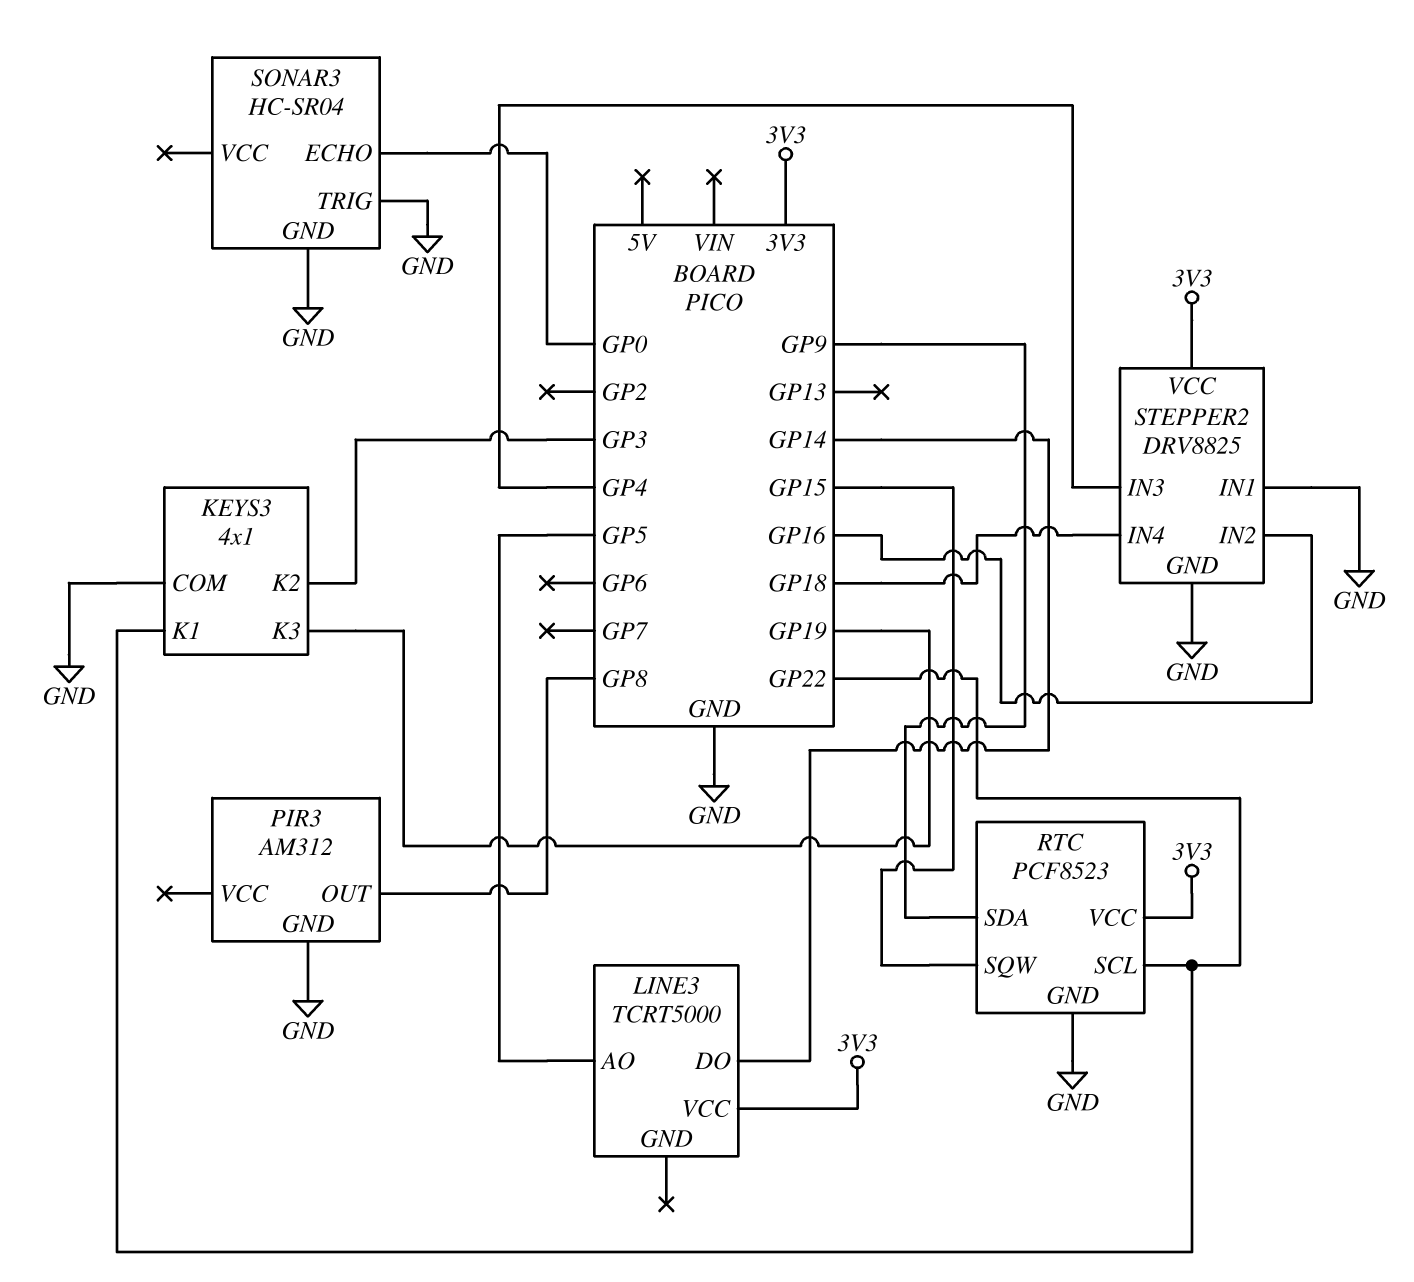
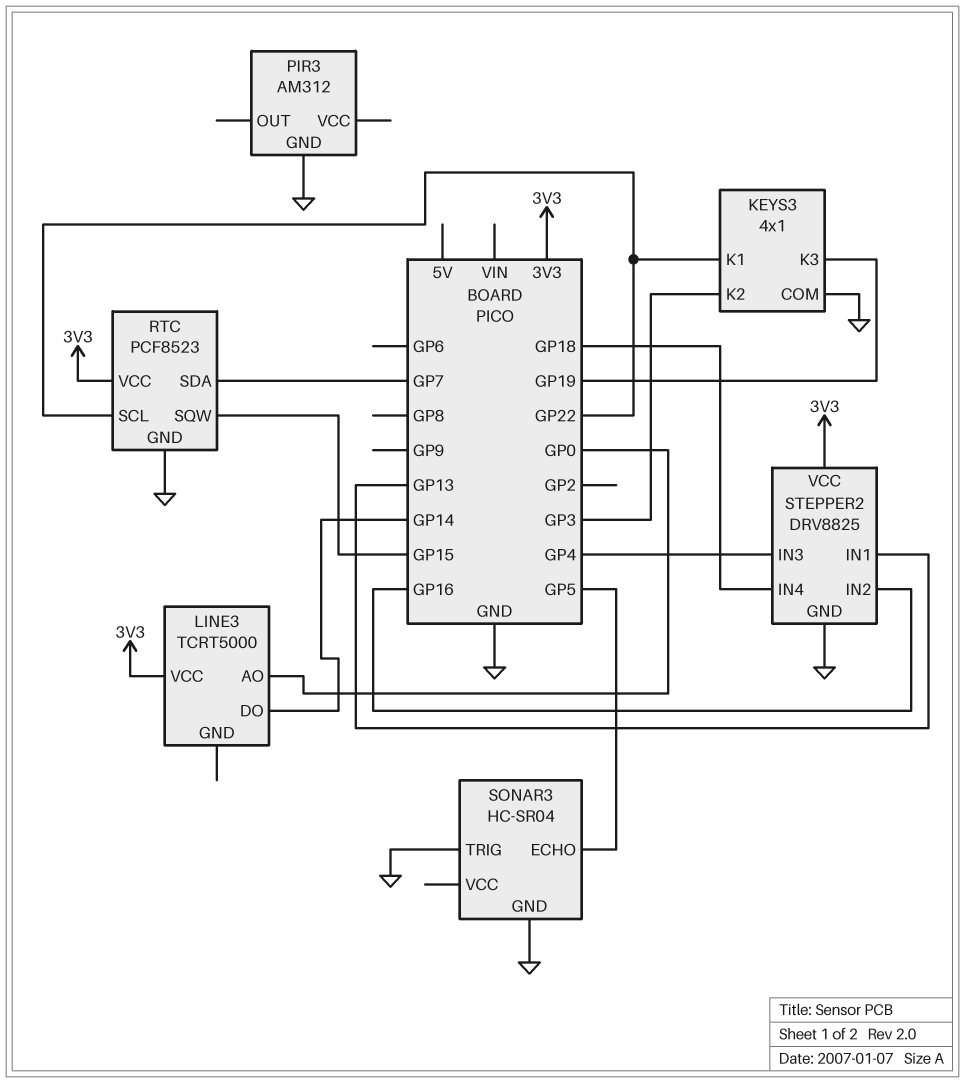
LINE3 pin AO: GP5 -> GP0
PIR3 pin OUT: GP8 -> none
RTC pin SDA: GP9 -> GP7
SONAR3 pin ECHO: GP0 -> GP5
STEPPER2 pin IN1: GND -> GP13

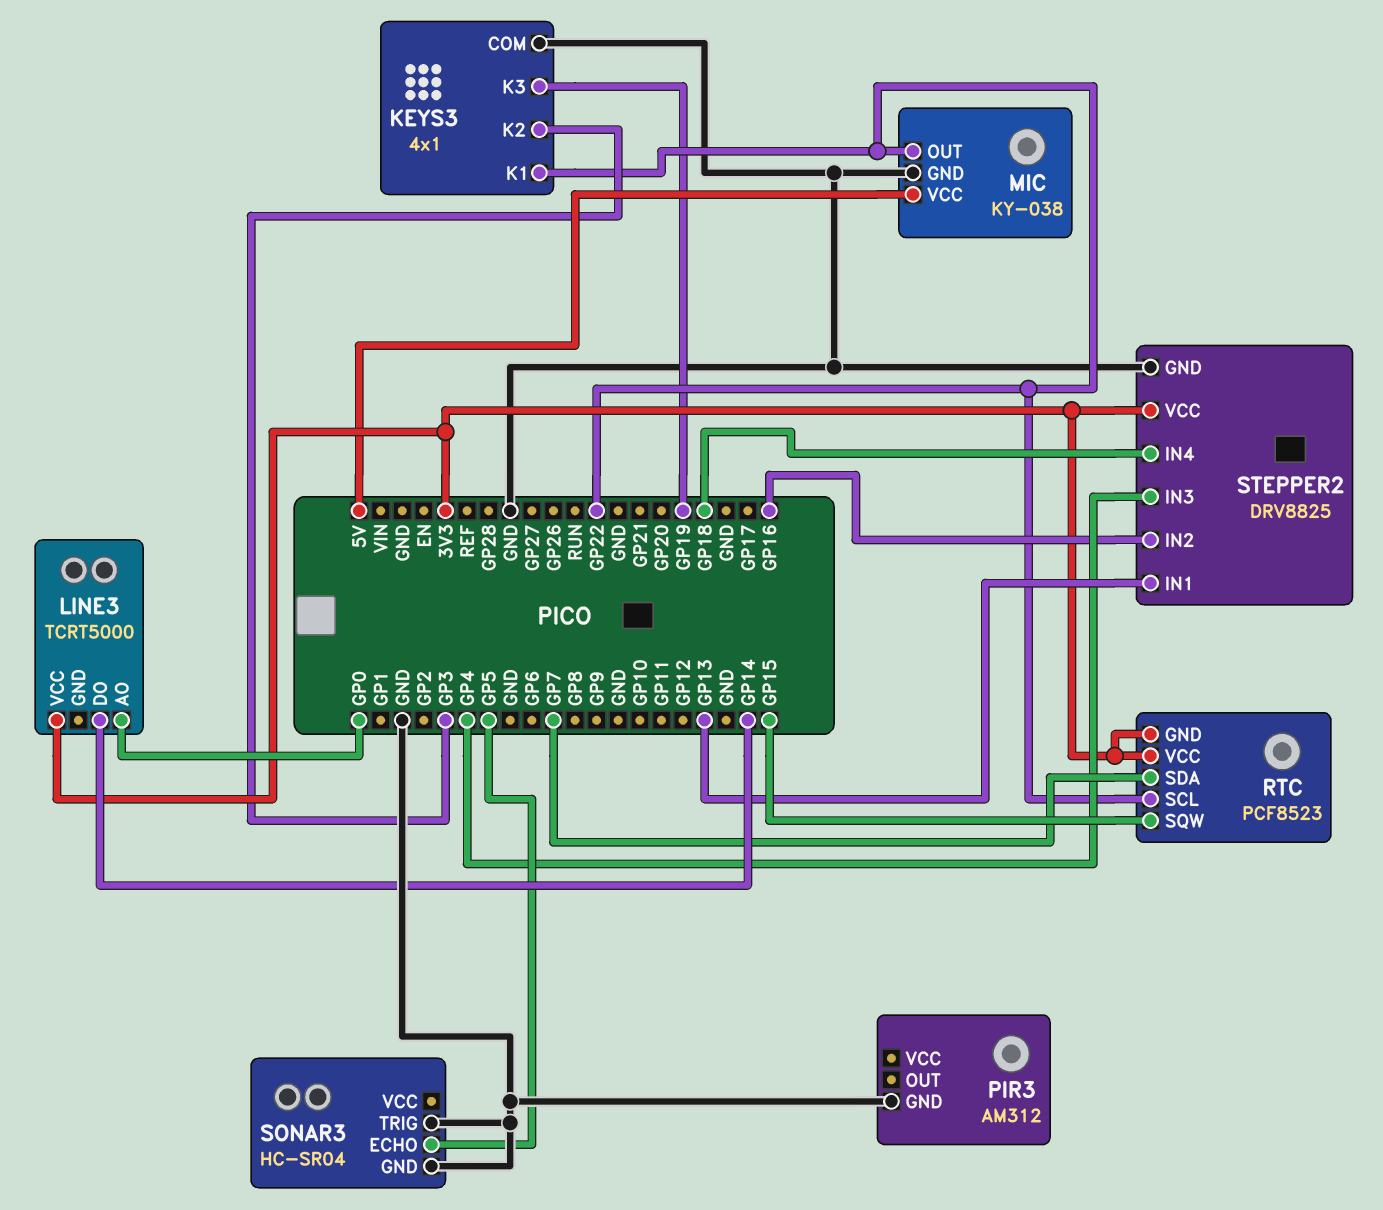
MIC: none -> KY-038
MIC pin GND: none -> GND
MIC pin OUT: none -> GP22
MIC pin VCC: none -> 5V
RTC pin GND: GND -> 3V3

